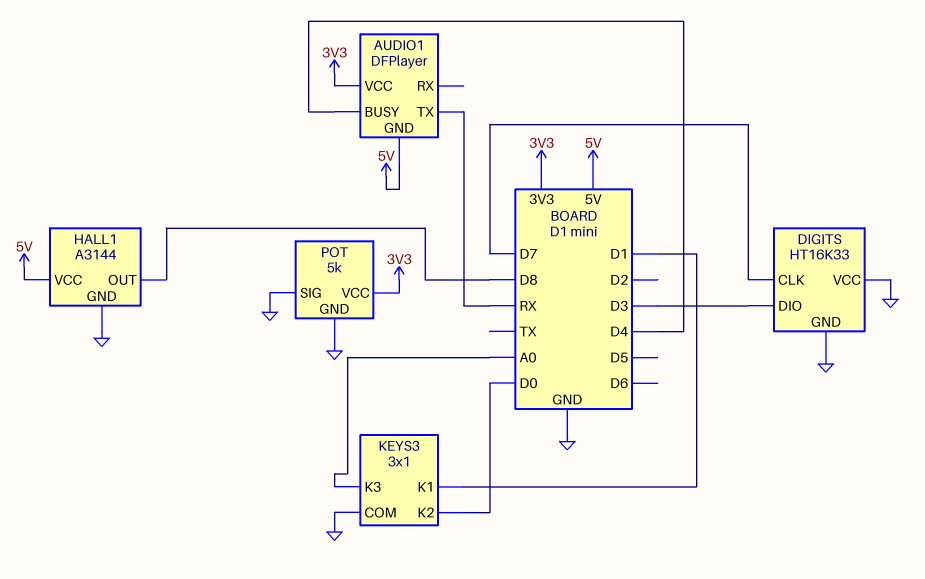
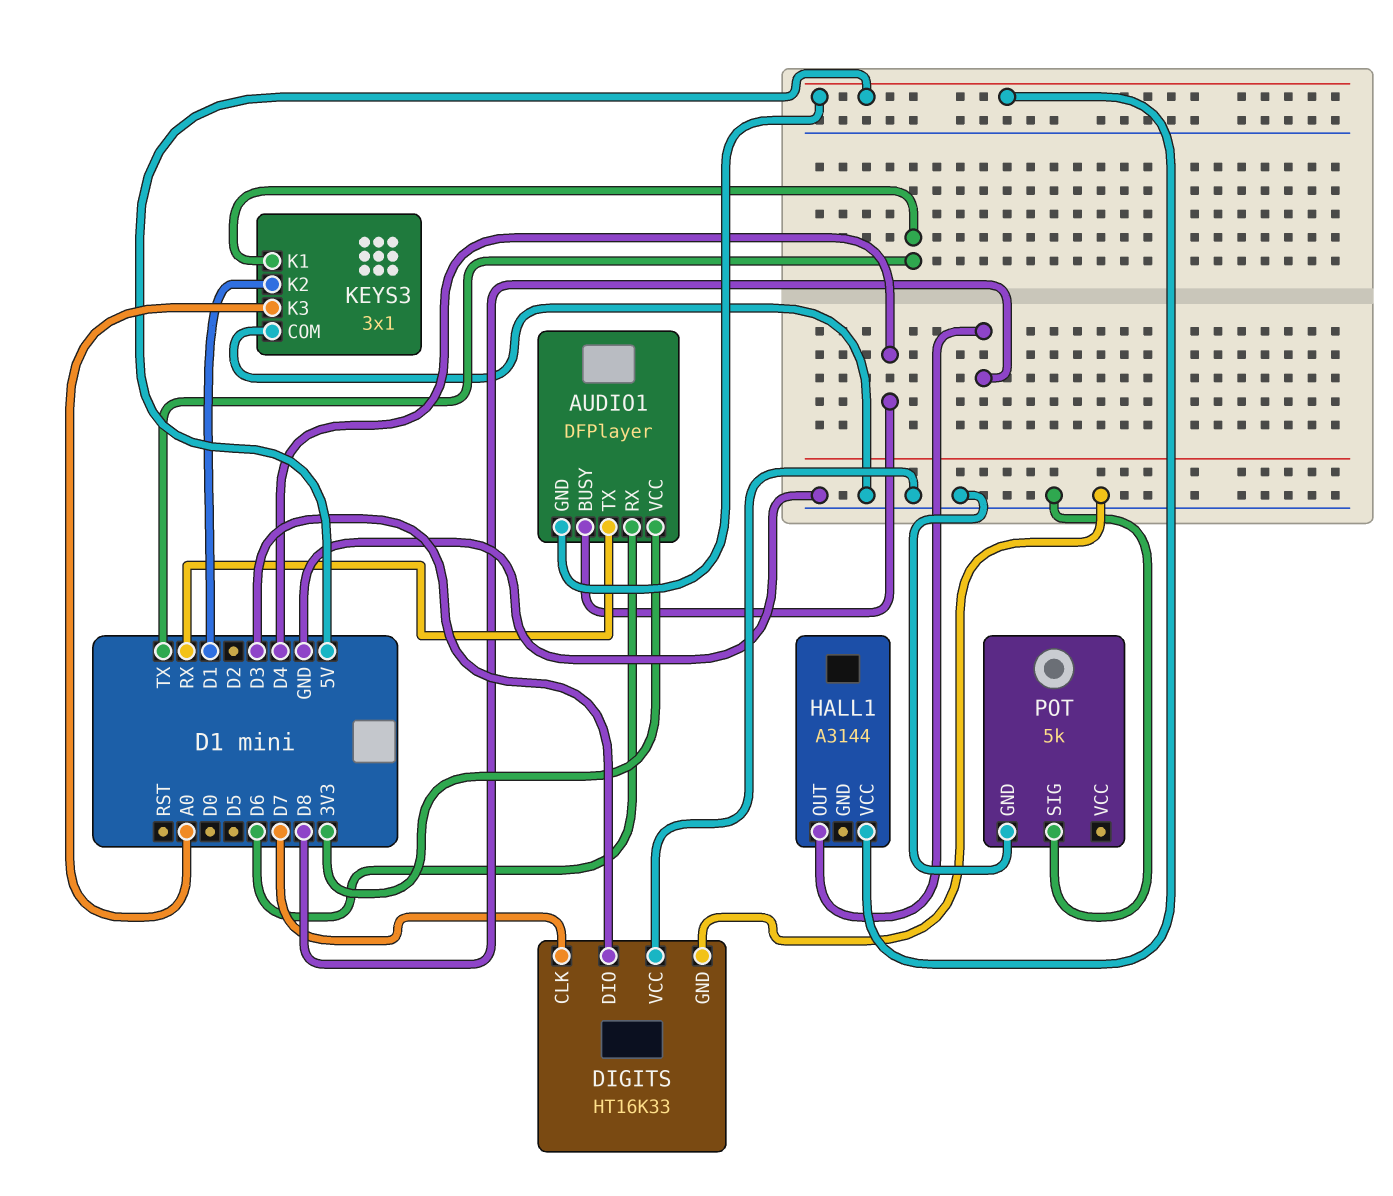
AUDIO1 pin RX: none -> D6
HALL1 pin GND: GND -> none
KEYS3 pin K1: D1 -> TX
KEYS3 pin K2: D0 -> D1
POT pin VCC: 3V3 -> none

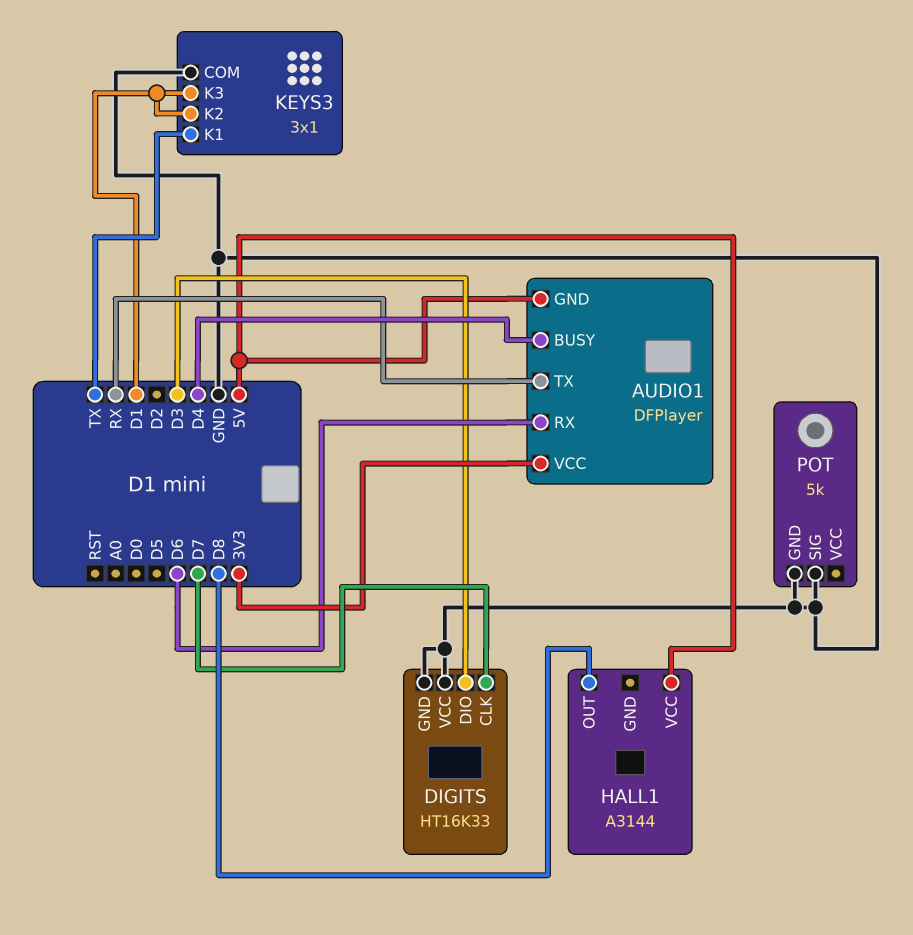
KEYS3 pin K3: A0 -> D1

